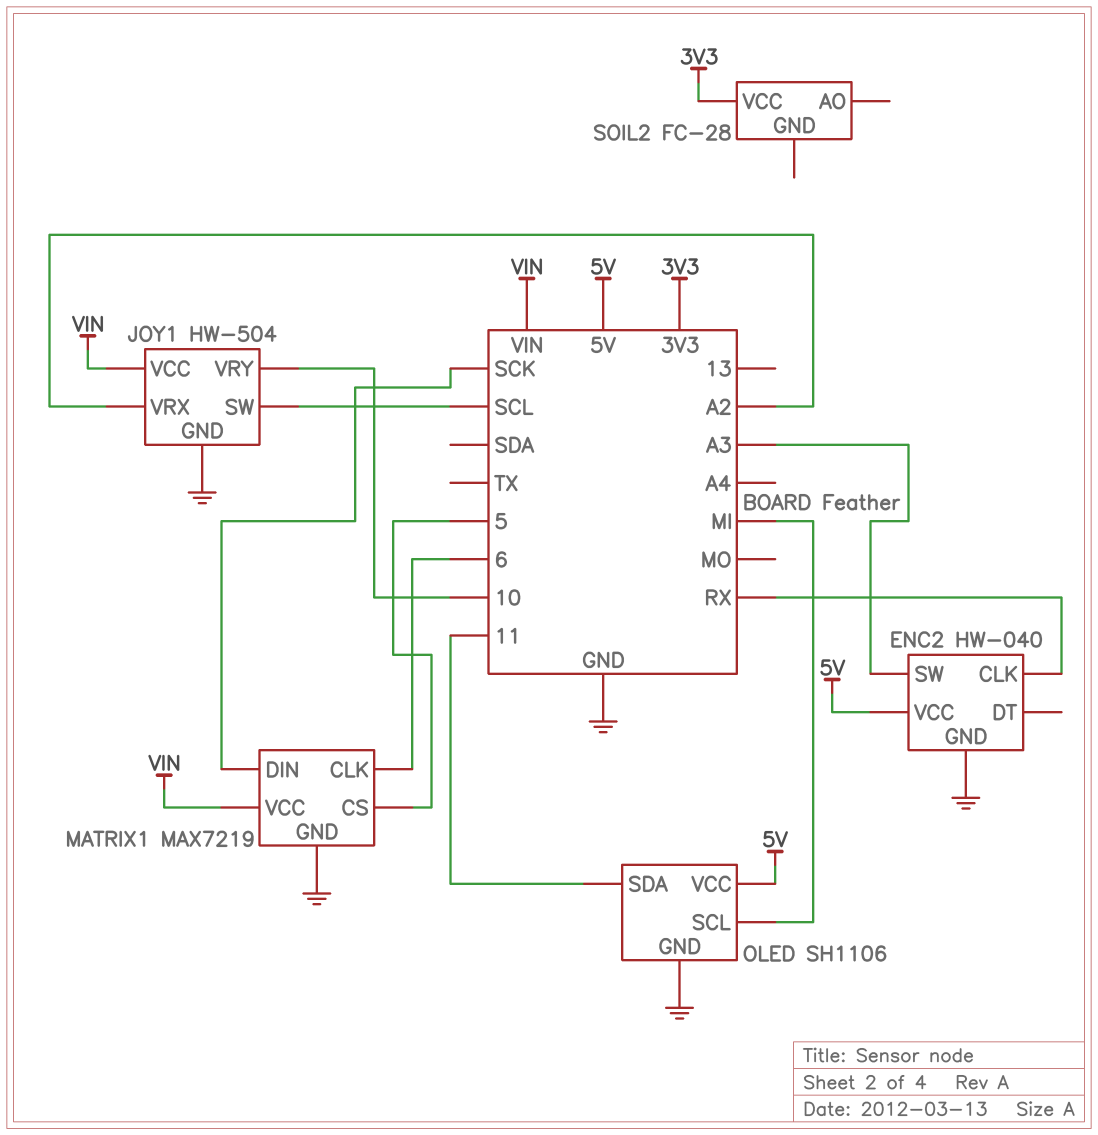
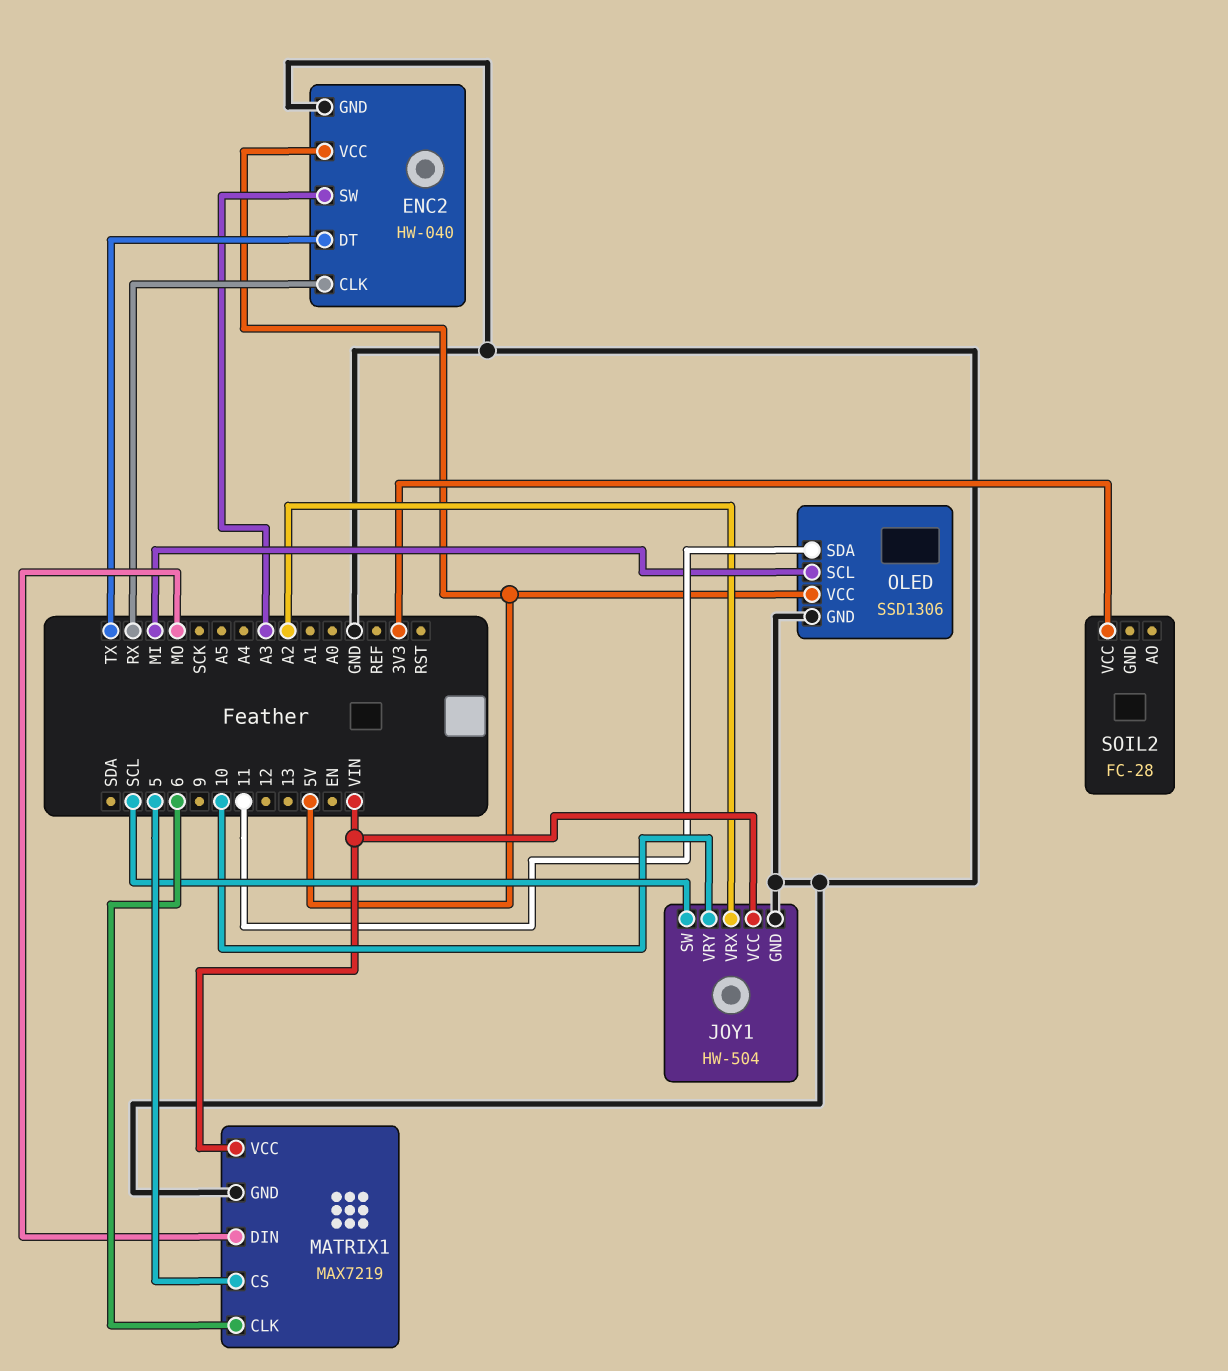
ENC2 pin DT: none -> TX
MATRIX1 pin DIN: SCK -> MO
OLED: SH1106 -> SSD1306

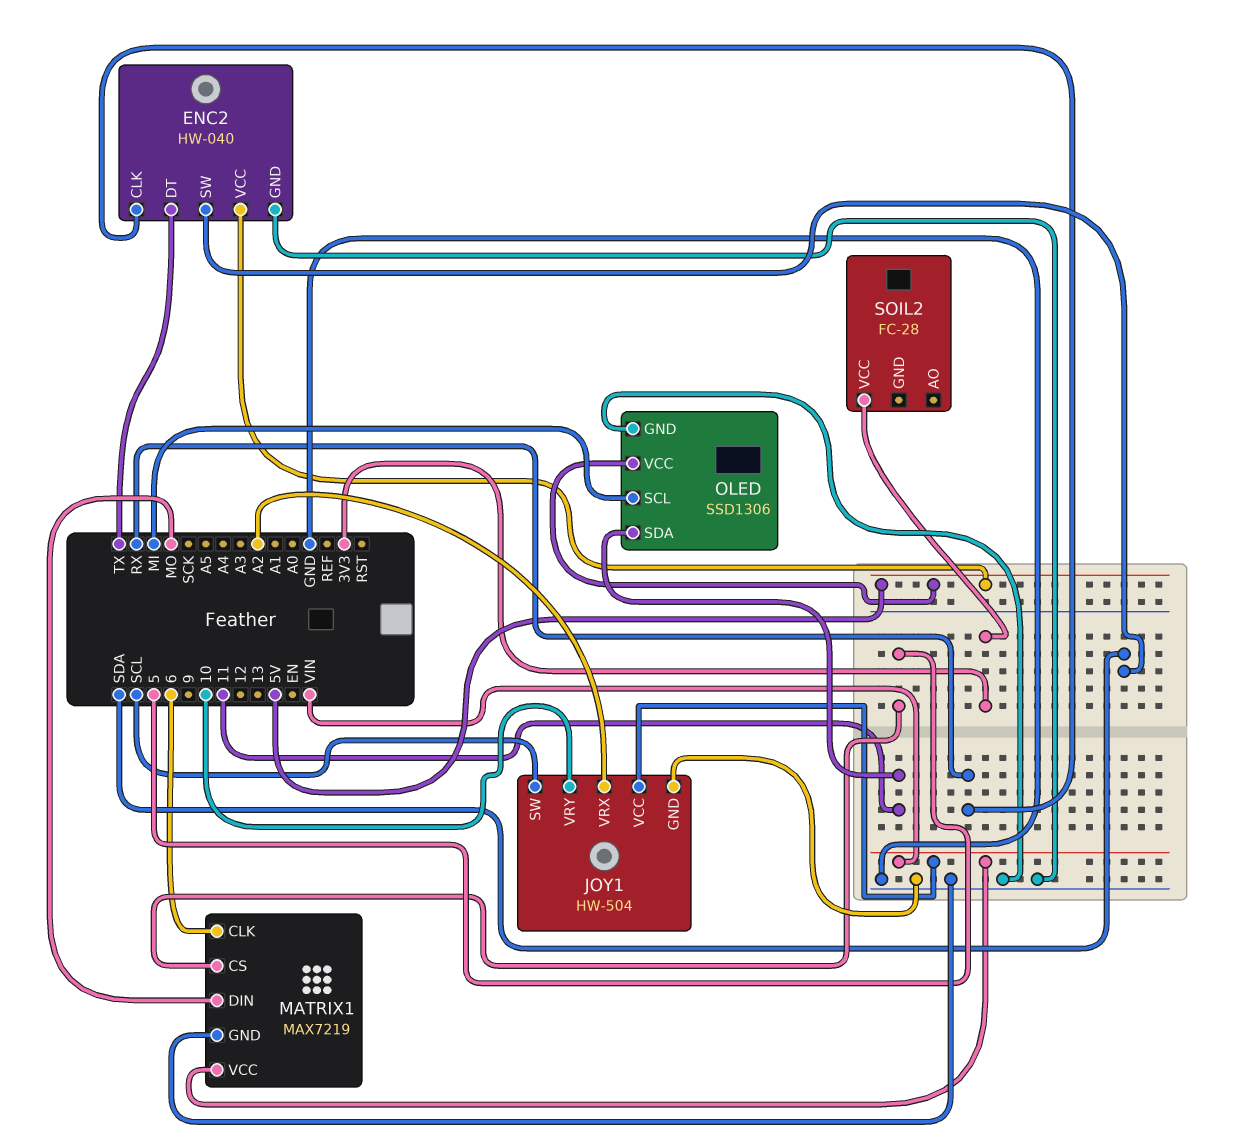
ENC2 pin SW: A3 -> SDA

